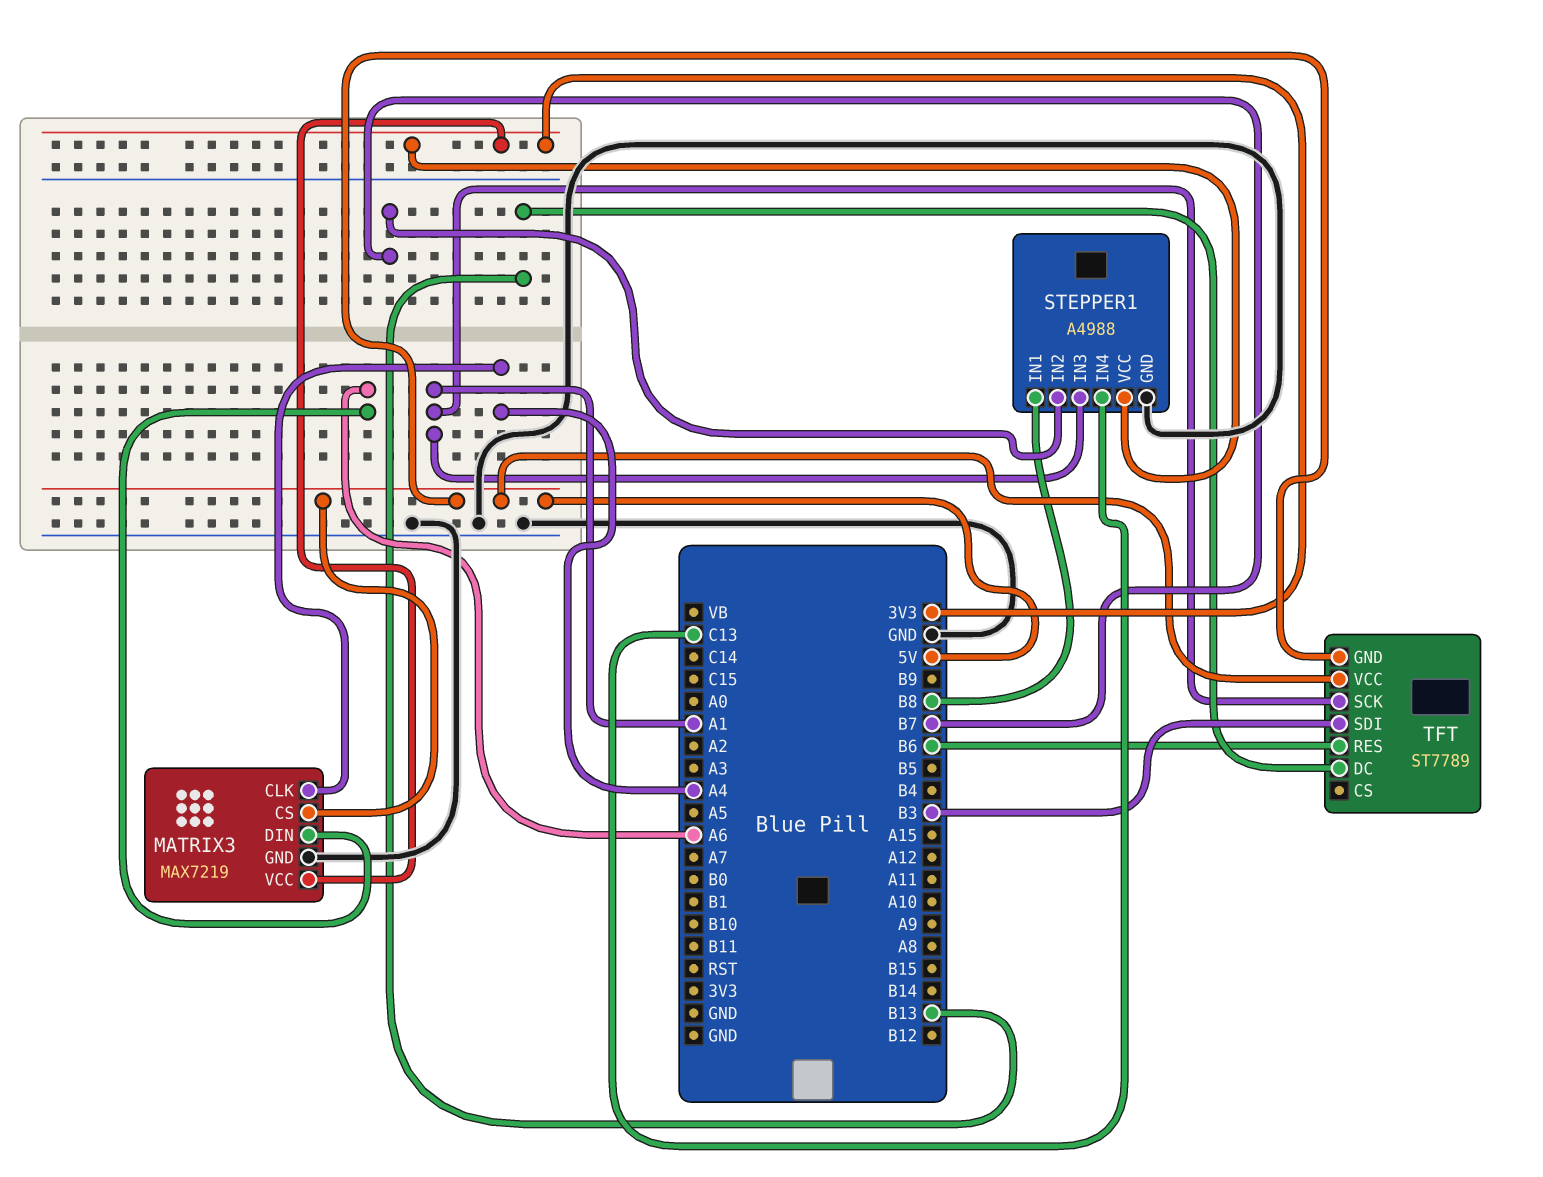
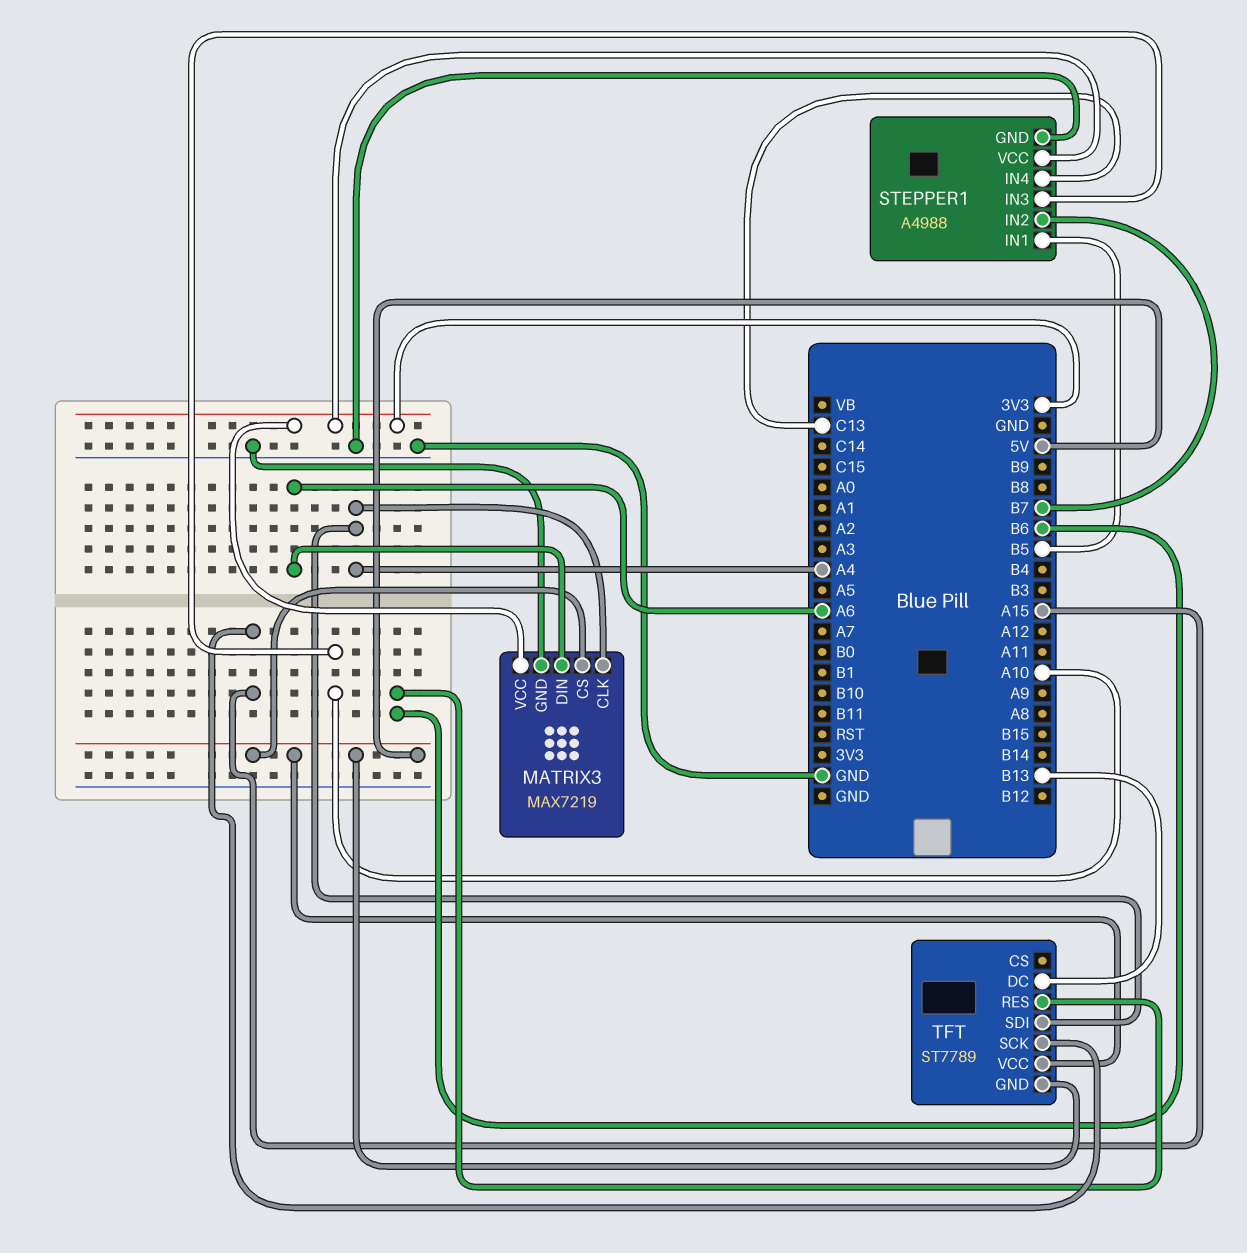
STEPPER1 pin IN1: B8 -> B5
STEPPER1 pin IN3: A1 -> A10
TFT pin SCK: A1 -> A15
TFT pin SDI: B3 -> A4

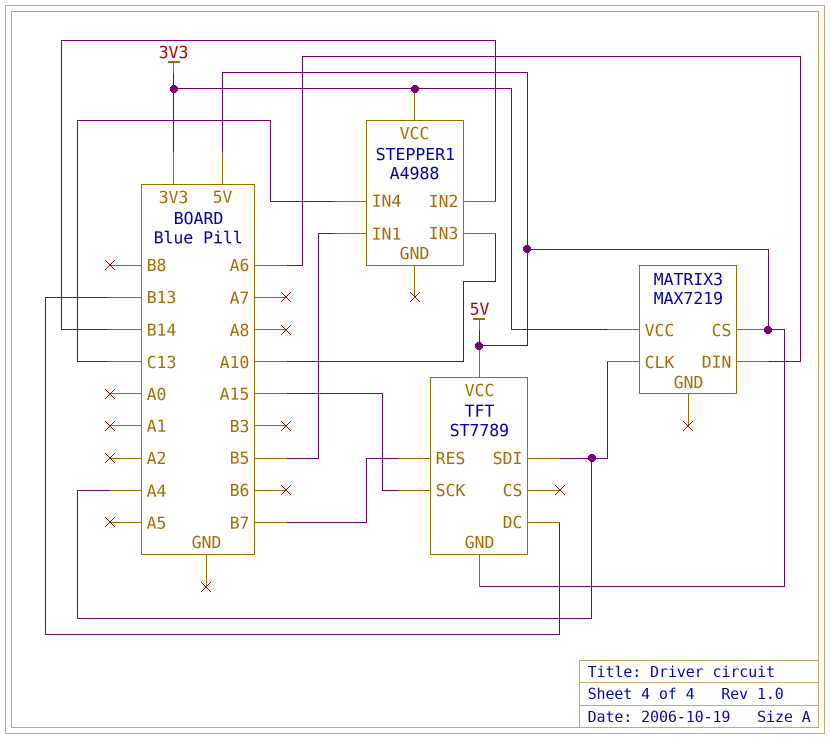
MATRIX3 pin GND: GND -> none
STEPPER1 pin GND: GND -> none
STEPPER1 pin IN2: B7 -> B14
TFT pin RES: B6 -> B7

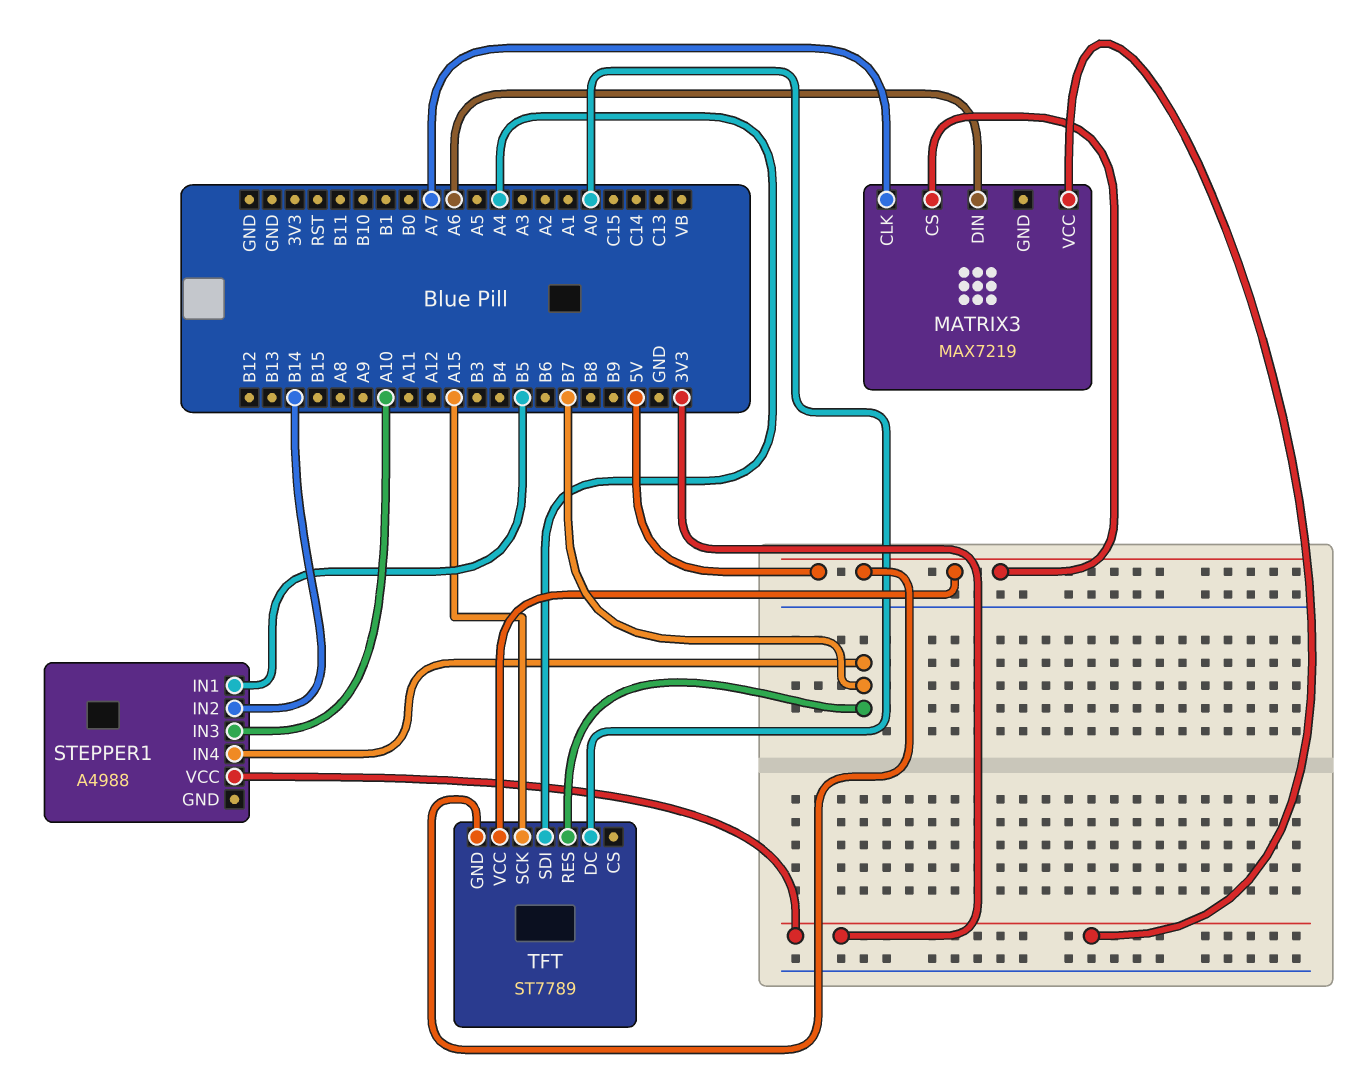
MATRIX3 pin CLK: A4 -> A7
STEPPER1 pin IN4: C13 -> B7
TFT pin DC: B13 -> A0

